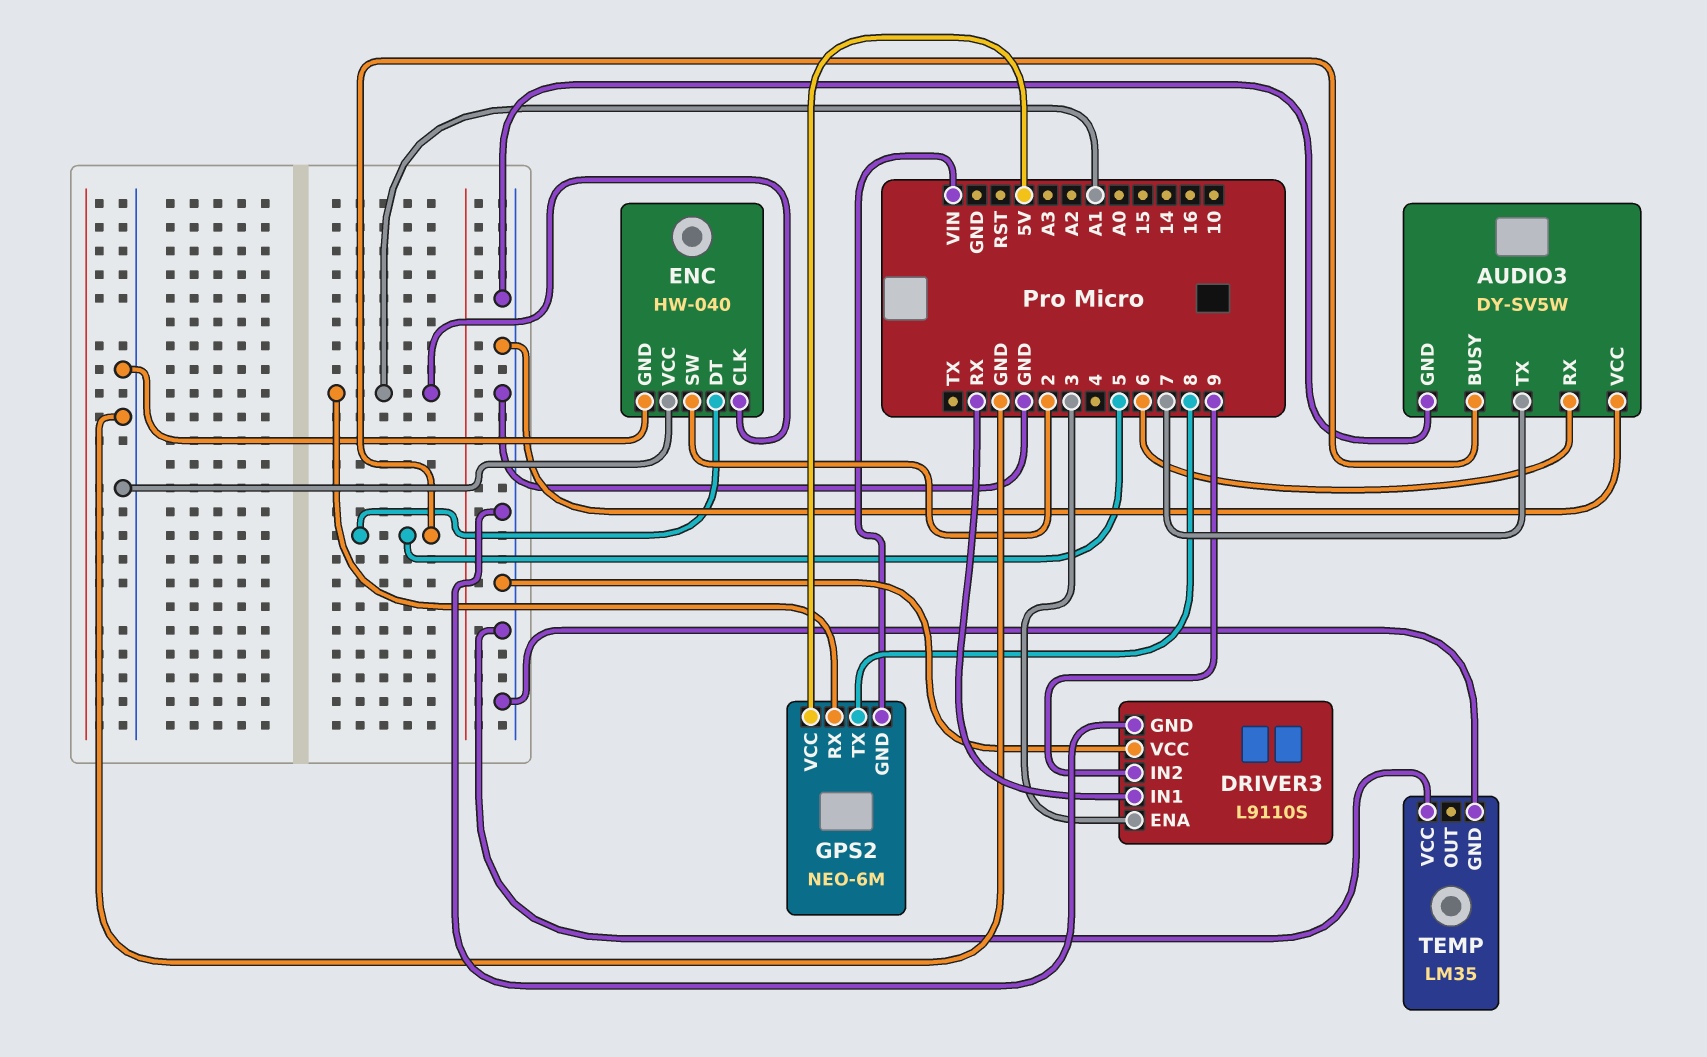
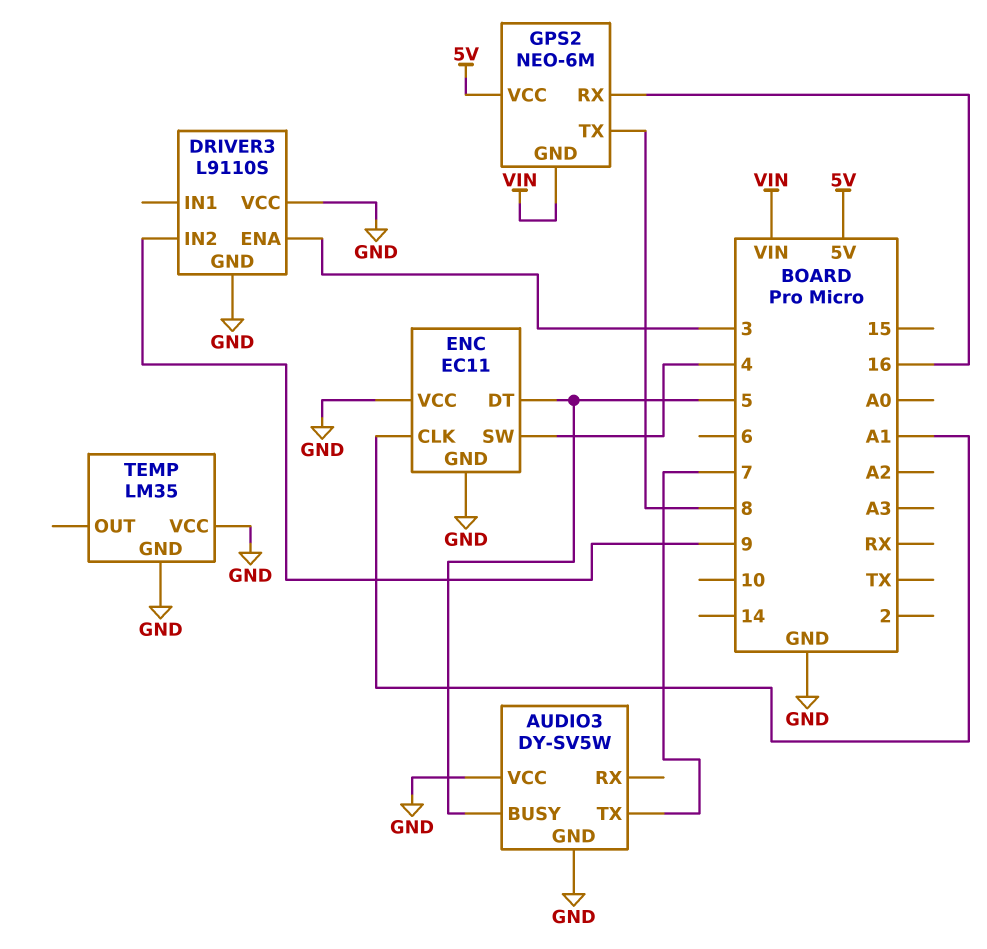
AUDIO3 pin RX: 6 -> none
DRIVER3 pin IN1: RX -> none
ENC: HW-040 -> EC11
ENC pin SW: 2 -> 4
GPS2 pin RX: A1 -> 16

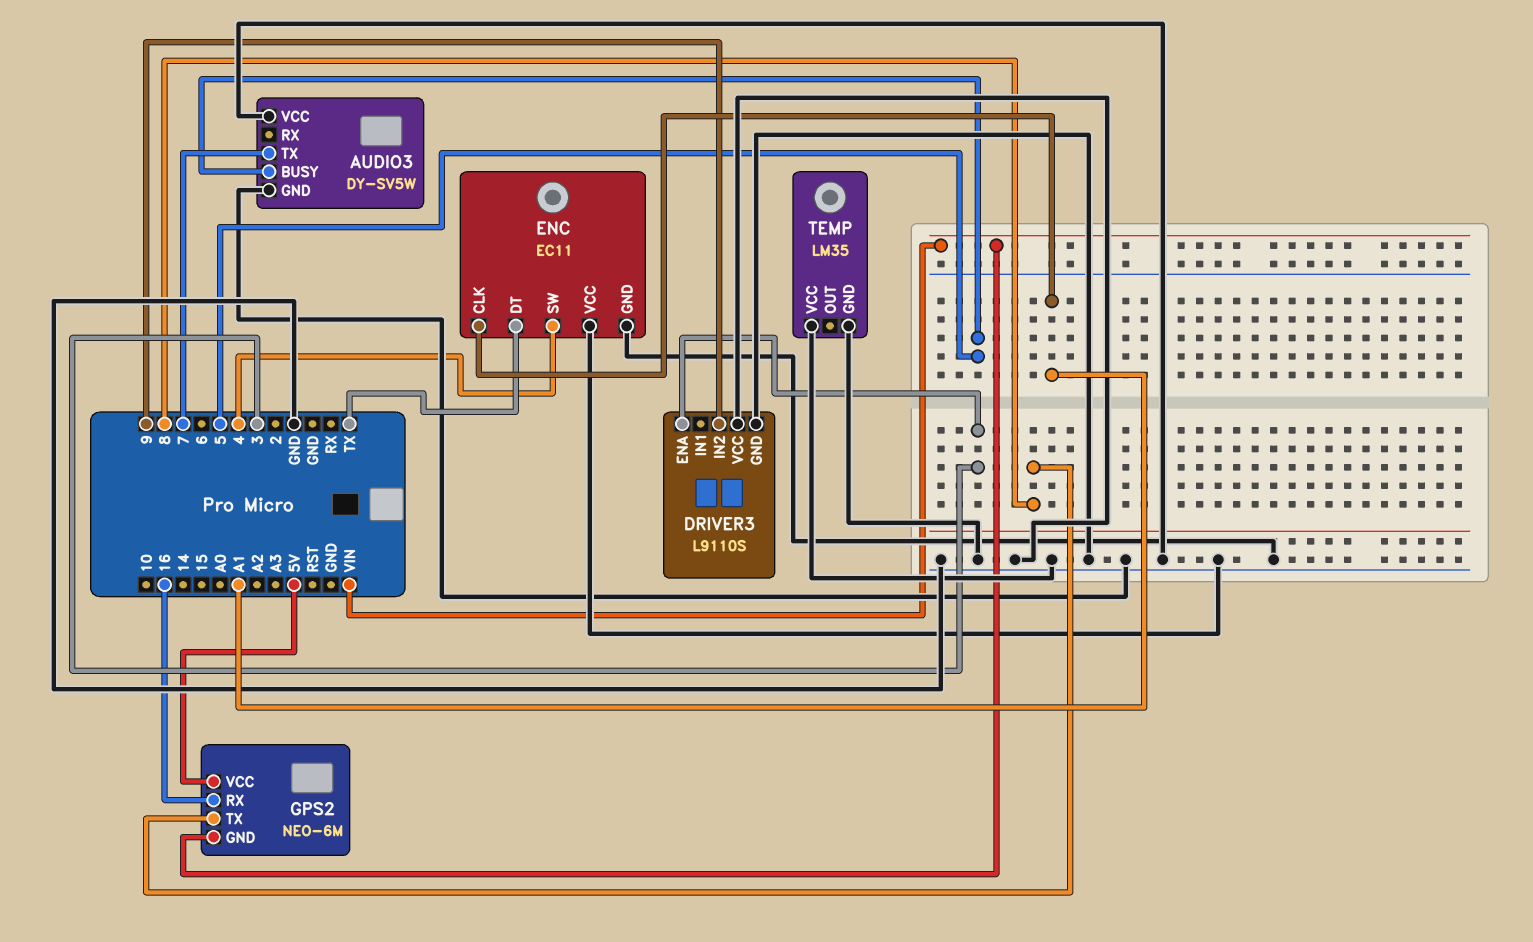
ENC pin DT: 5 -> TX

